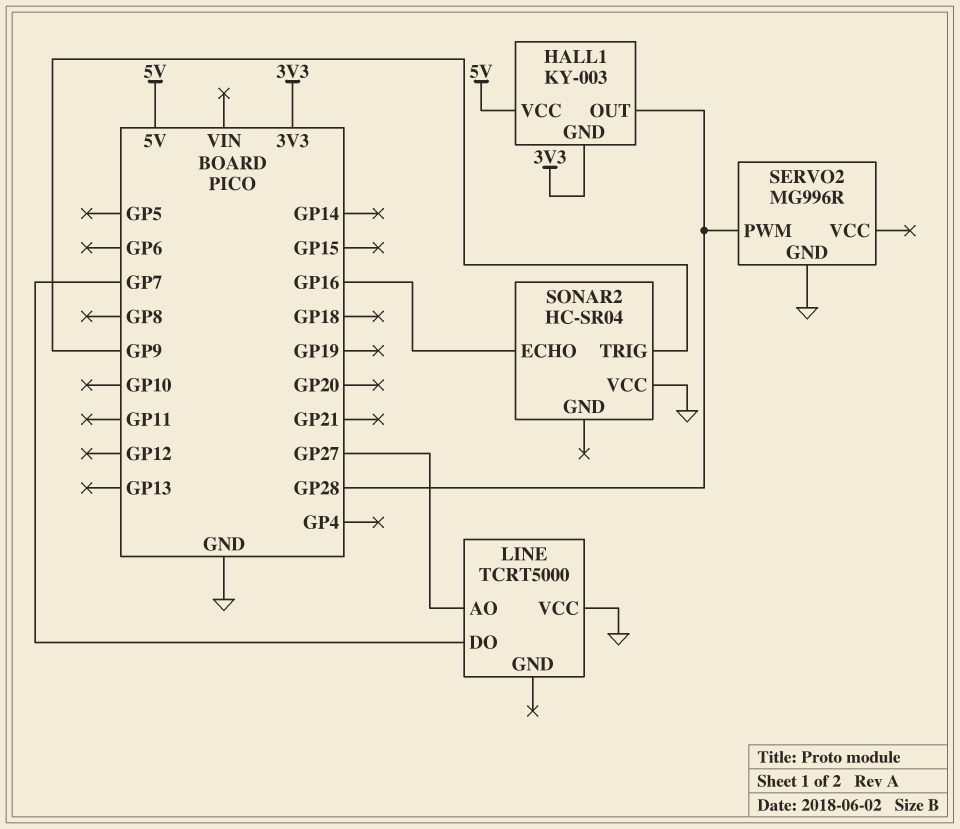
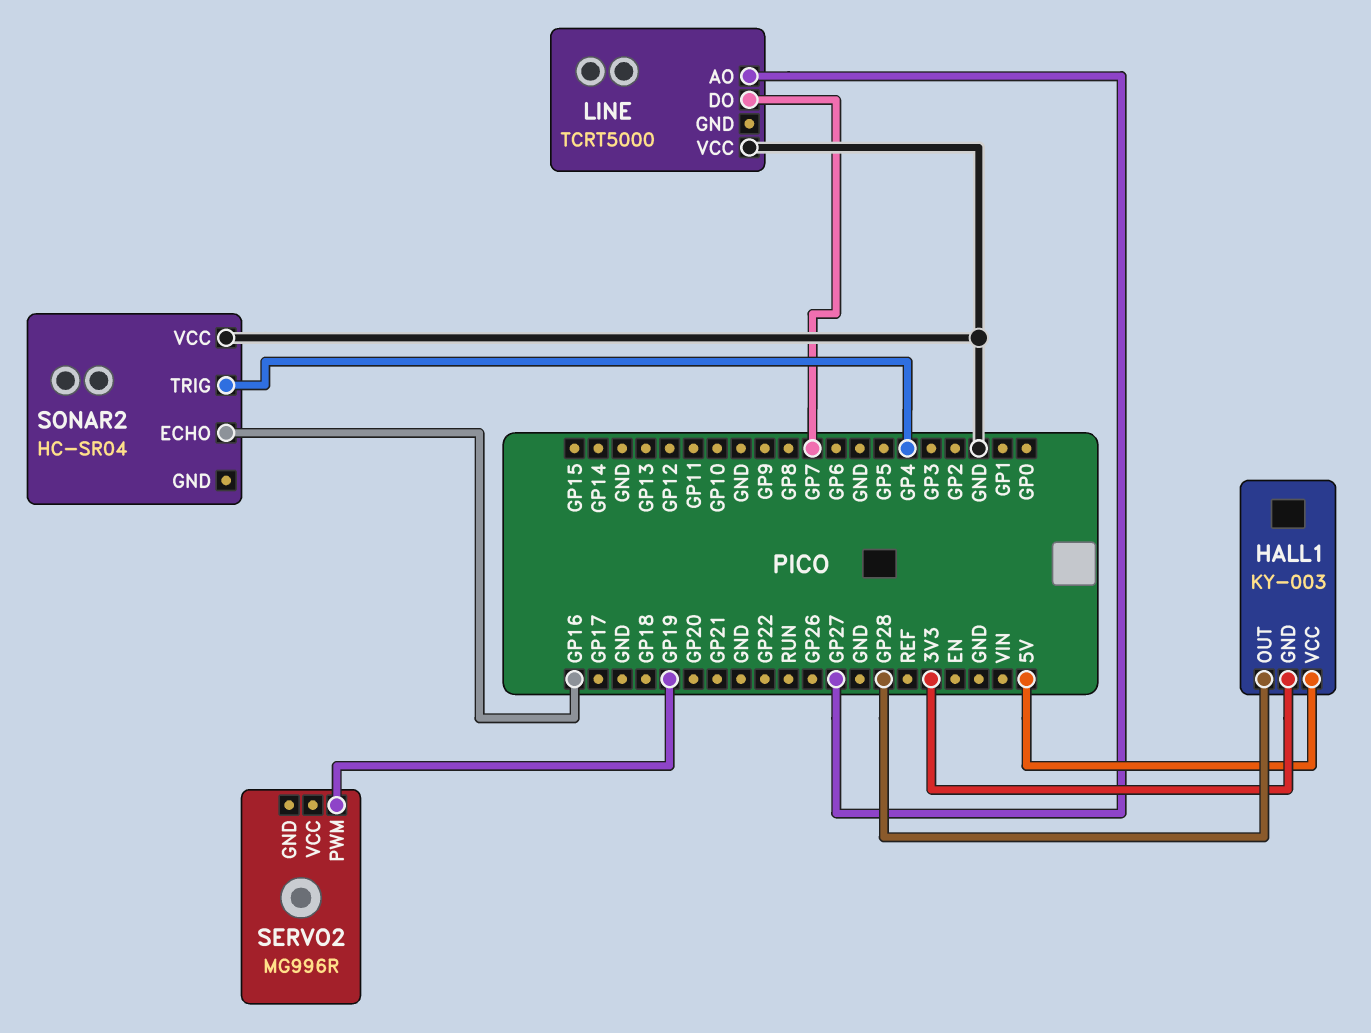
SERVO2 pin GND: GND -> none
SERVO2 pin PWM: GP28 -> GP19
SONAR2 pin TRIG: GP9 -> GP4

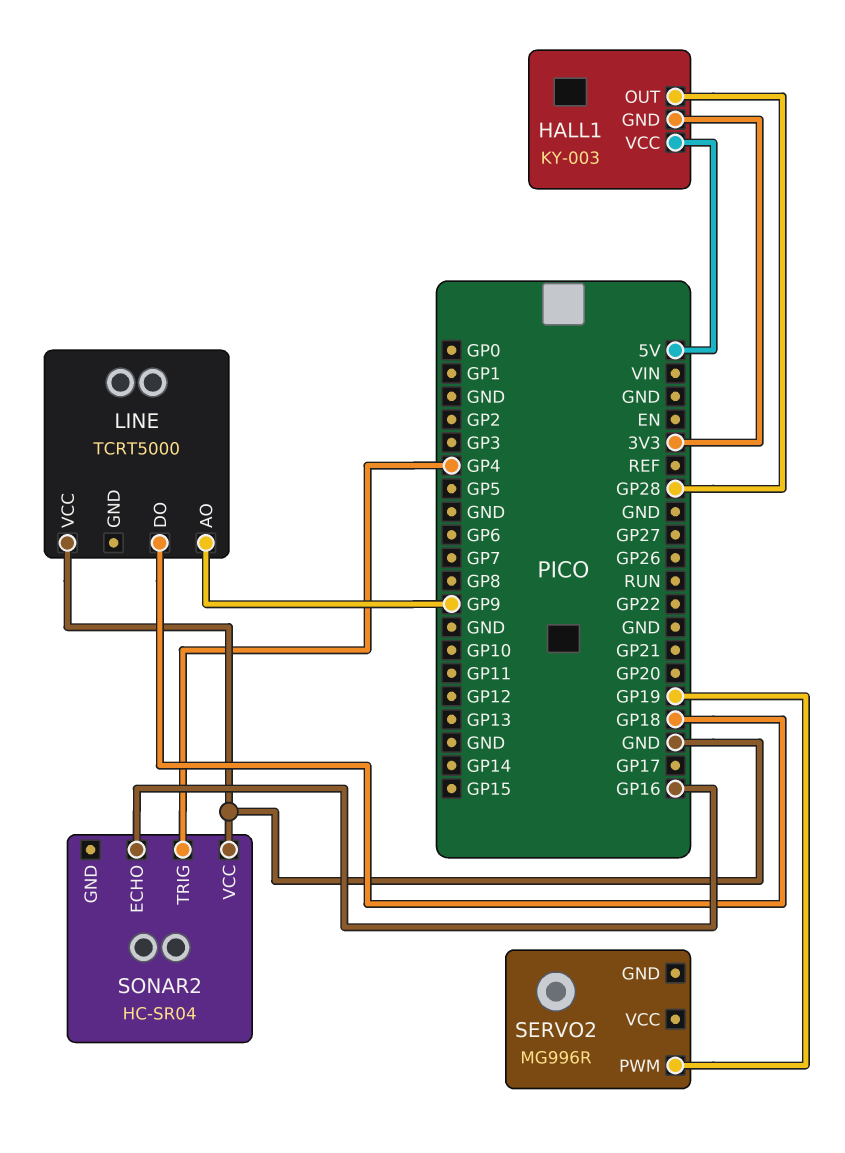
LINE pin AO: GP27 -> GP9
LINE pin DO: GP7 -> GP18

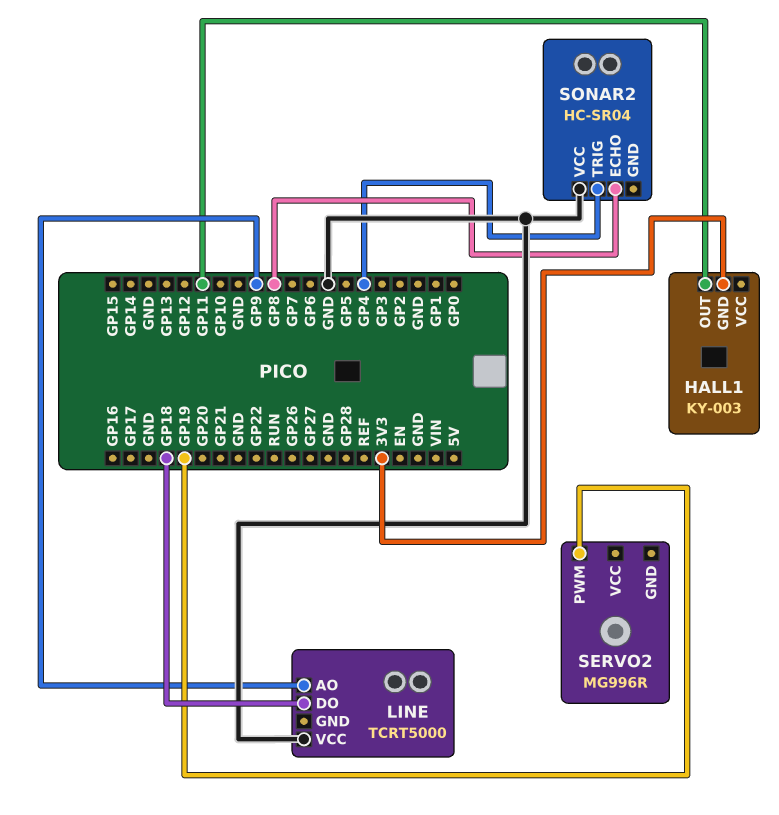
HALL1 pin OUT: GP28 -> GP11
HALL1 pin VCC: 5V -> none
SONAR2 pin ECHO: GP16 -> GP8

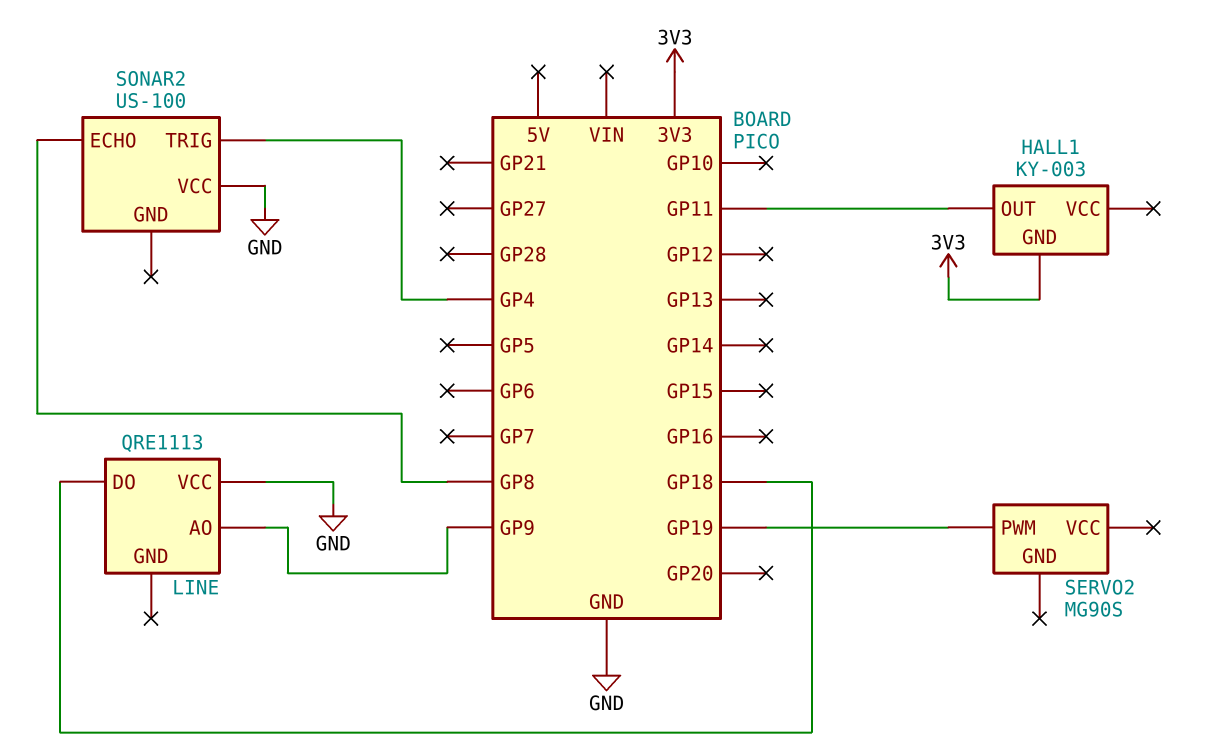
LINE: TCRT5000 -> QRE1113
SERVO2: MG996R -> MG90S
SONAR2: HC-SR04 -> US-100

